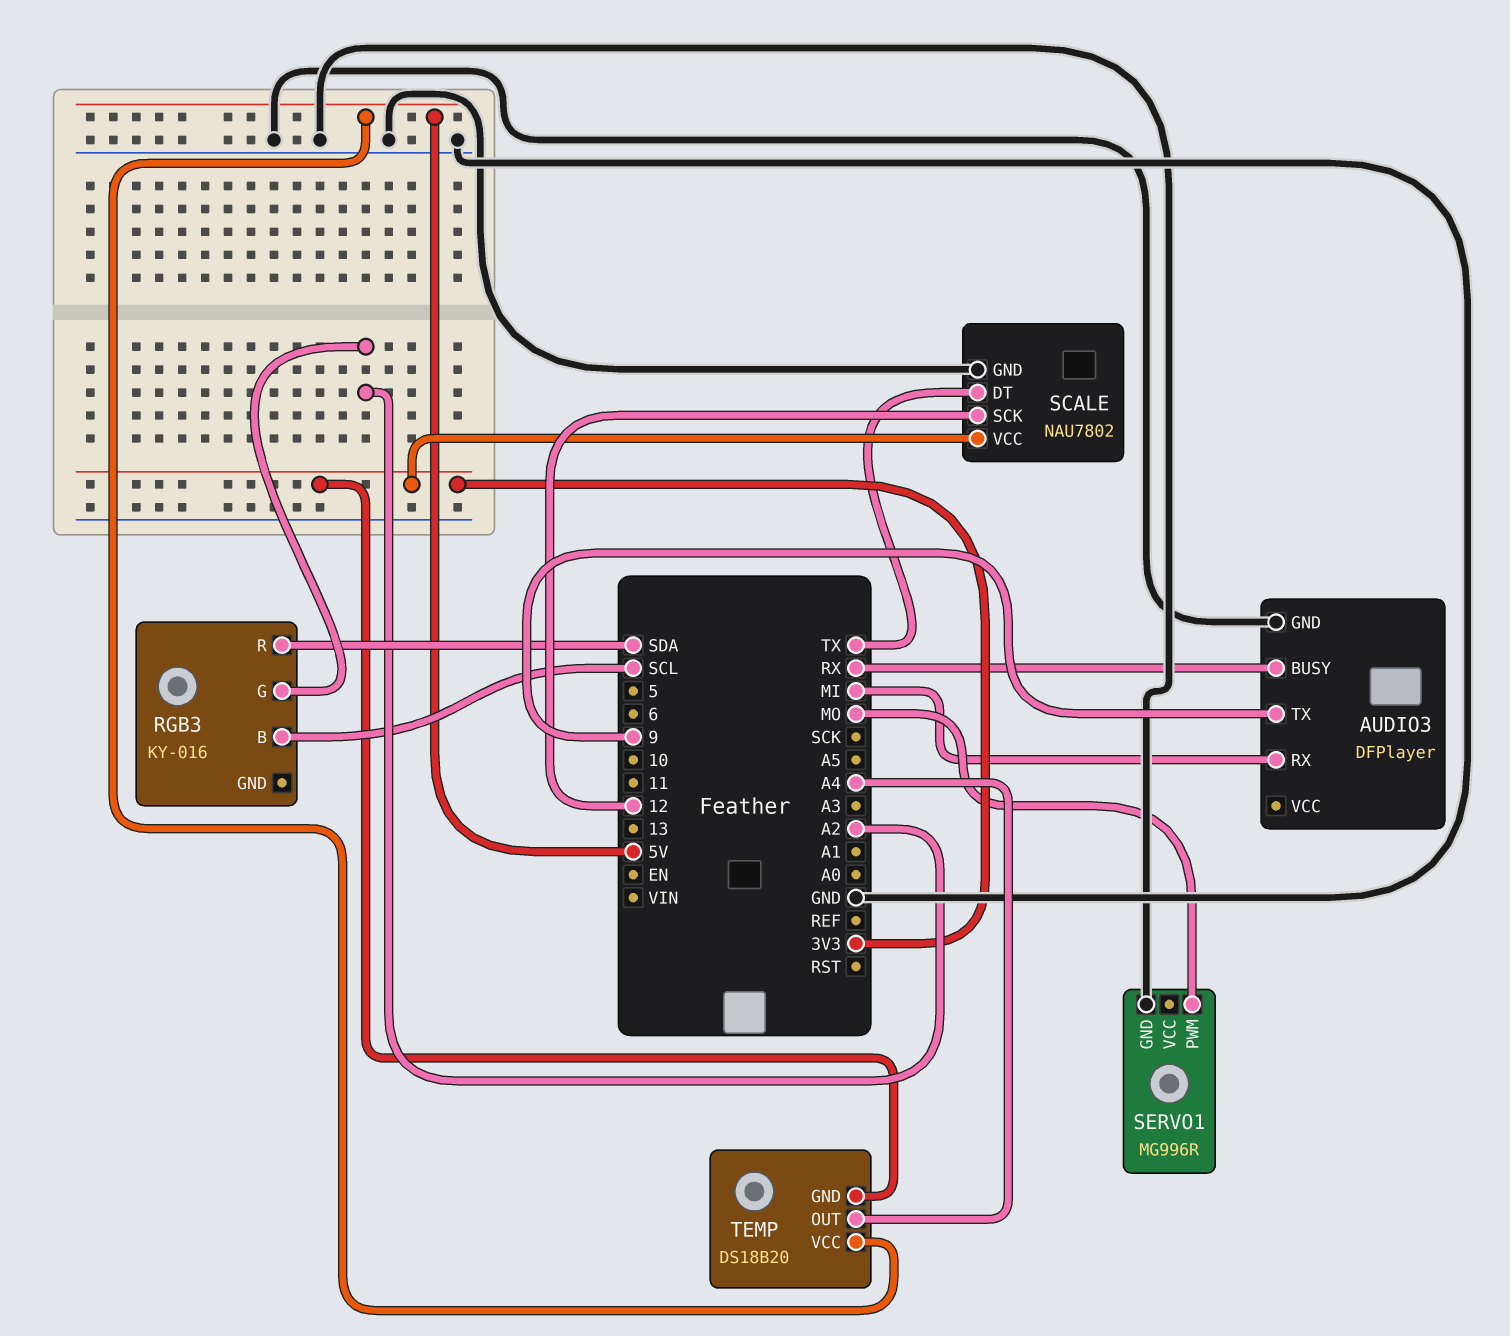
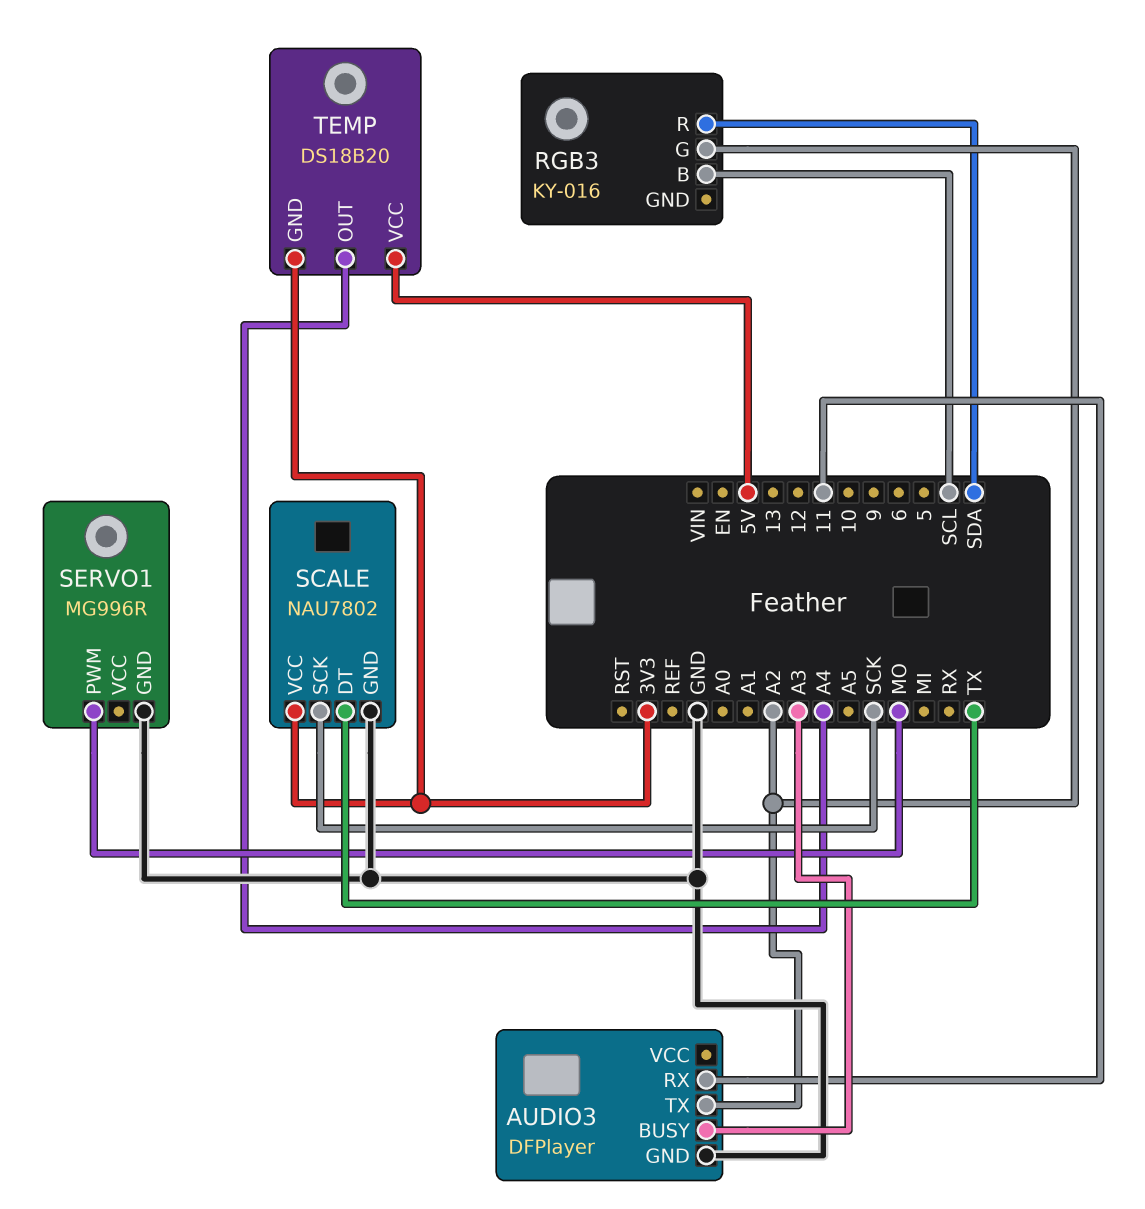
AUDIO3 pin BUSY: RX -> A3
AUDIO3 pin RX: MI -> 11
AUDIO3 pin TX: 9 -> A2
SCALE pin SCK: 12 -> SCK

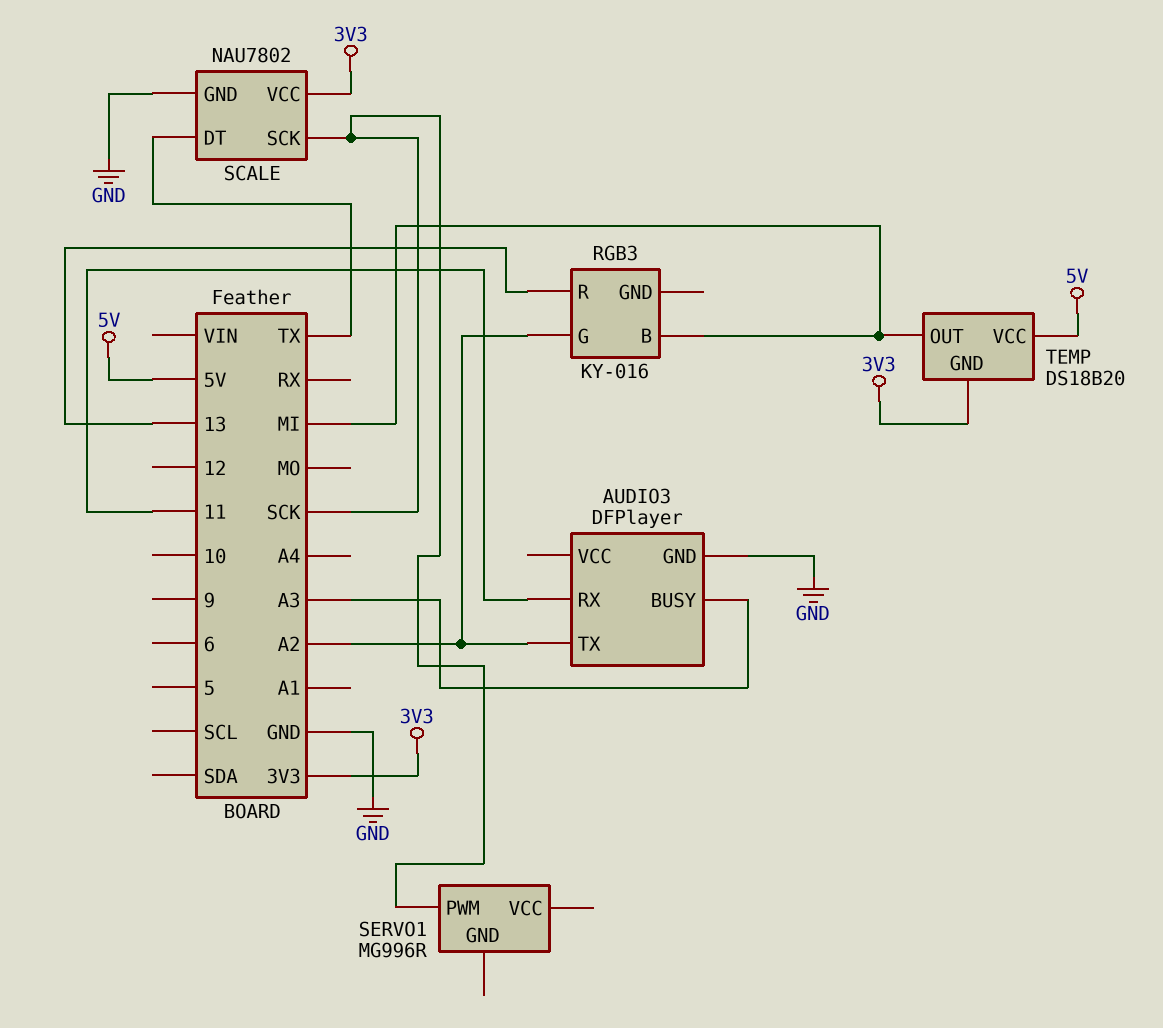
RGB3 pin B: SCL -> MI
RGB3 pin R: SDA -> 13
SERVO1 pin GND: GND -> none
SERVO1 pin PWM: MO -> SCK
TEMP pin OUT: A4 -> MI

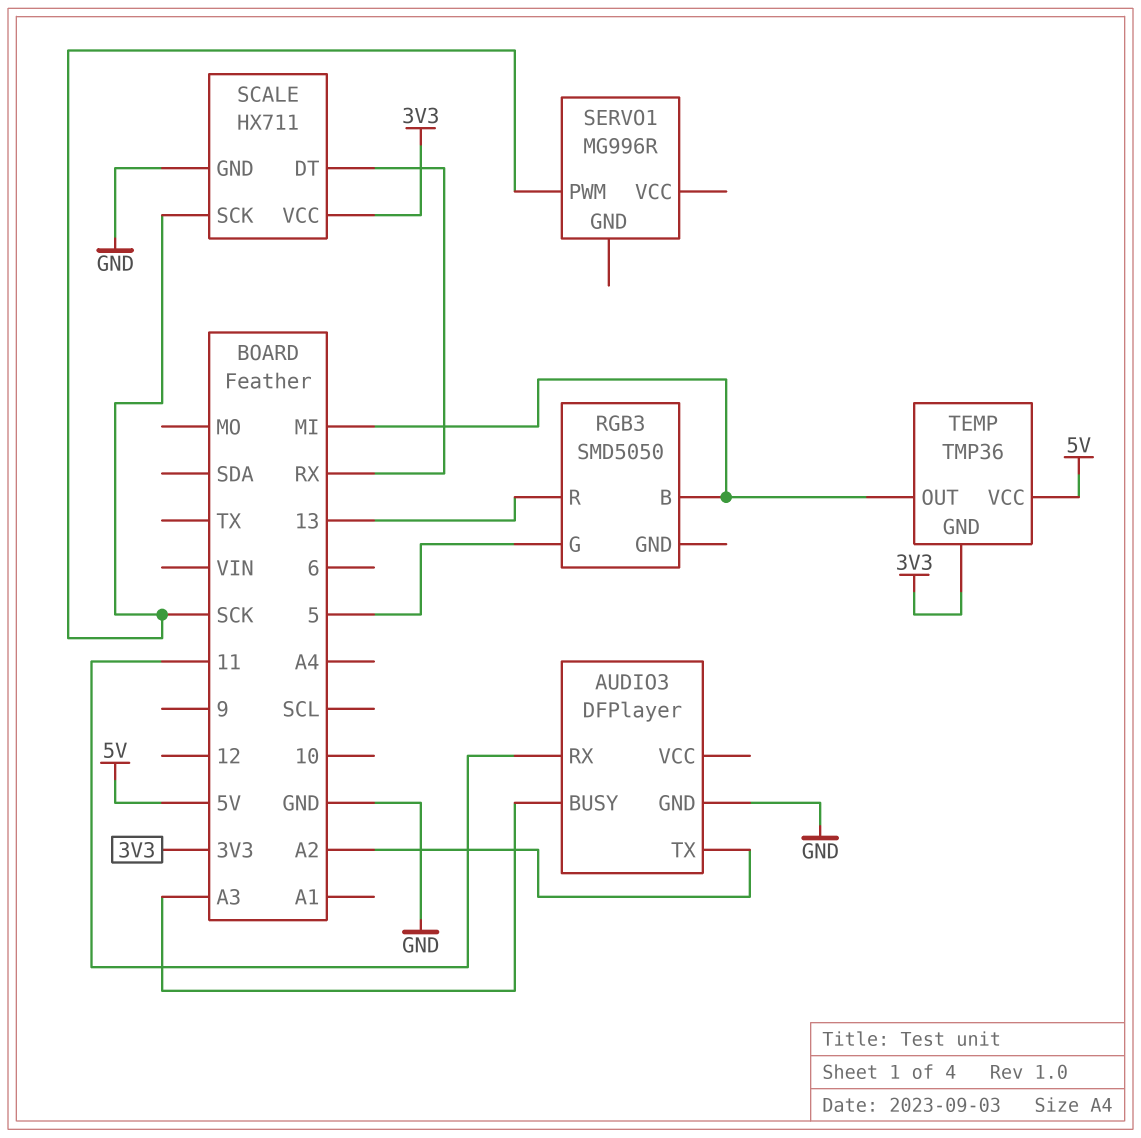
RGB3: KY-016 -> SMD5050
RGB3 pin G: A2 -> 5
SCALE: NAU7802 -> HX711
SCALE pin DT: TX -> RX
TEMP: DS18B20 -> TMP36

